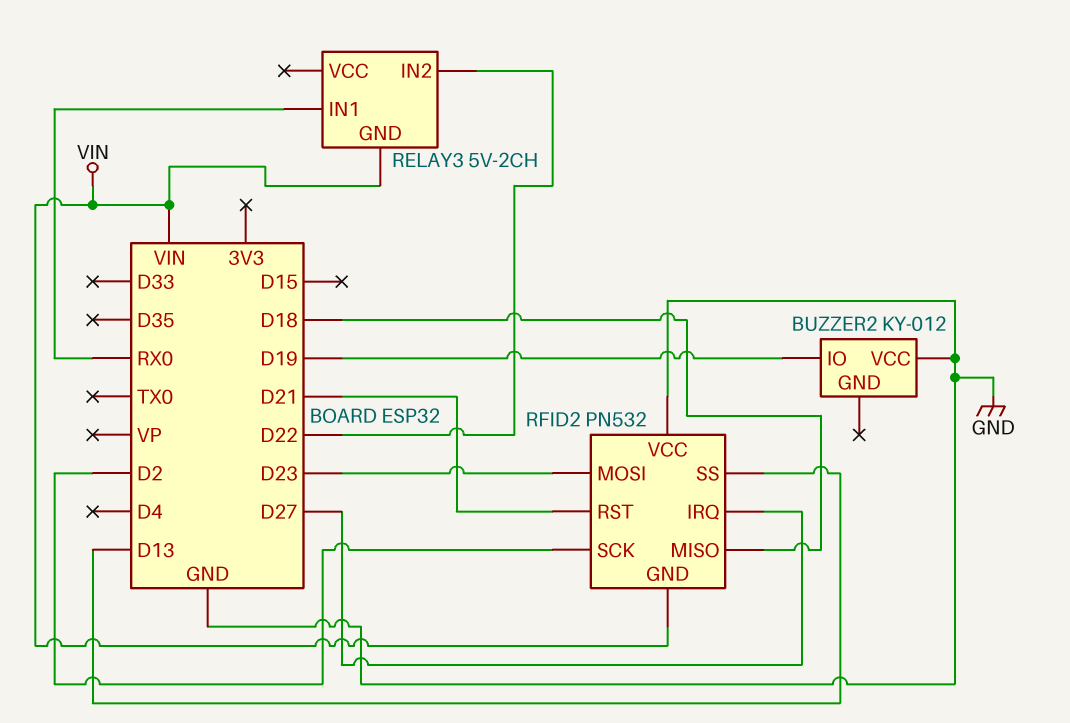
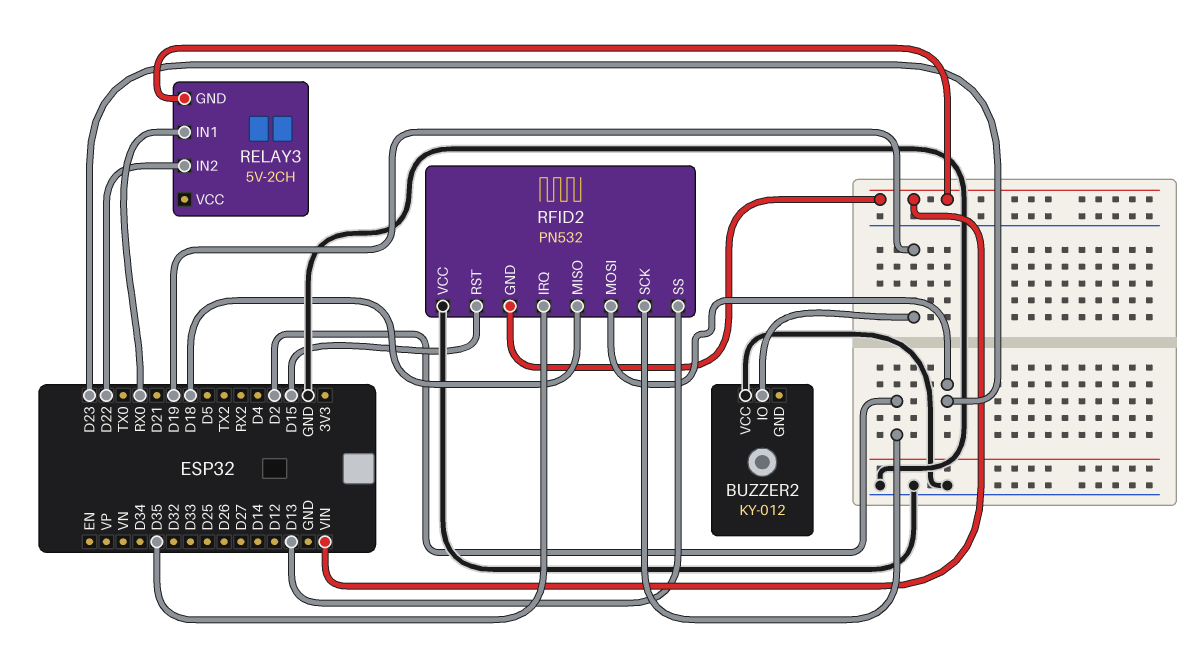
RFID2 pin IRQ: D27 -> D35
RFID2 pin RST: D21 -> D15

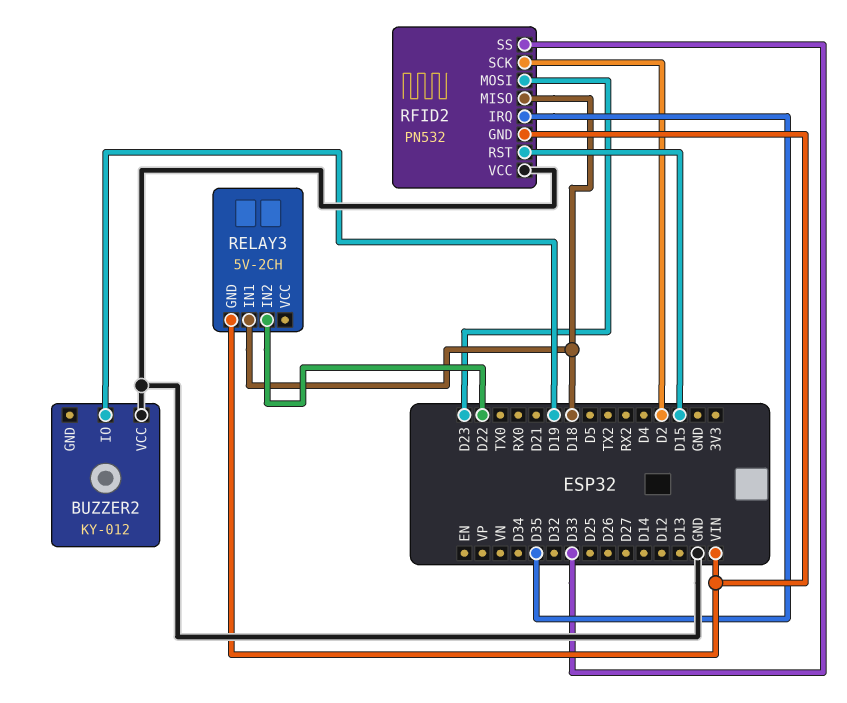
RELAY3 pin IN1: RX0 -> D18
RFID2 pin SS: D13 -> D33

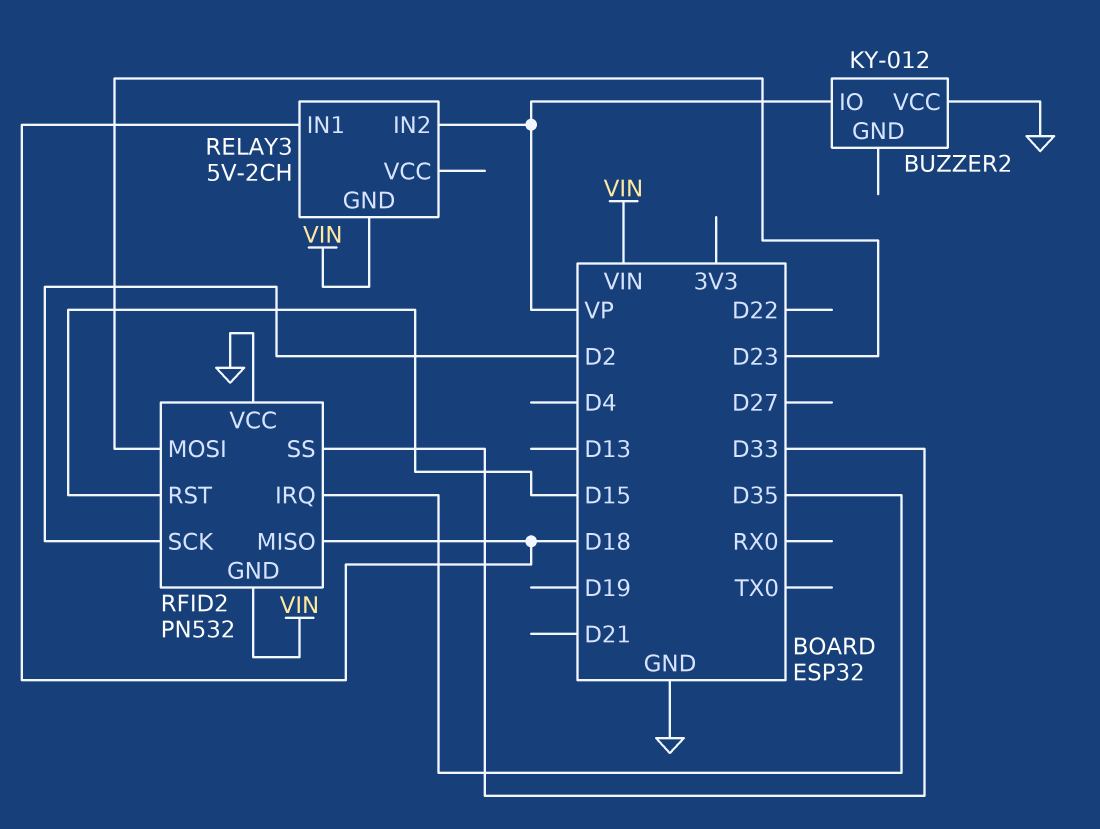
BUZZER2 pin IO: D19 -> VP
RELAY3 pin IN2: D22 -> VP

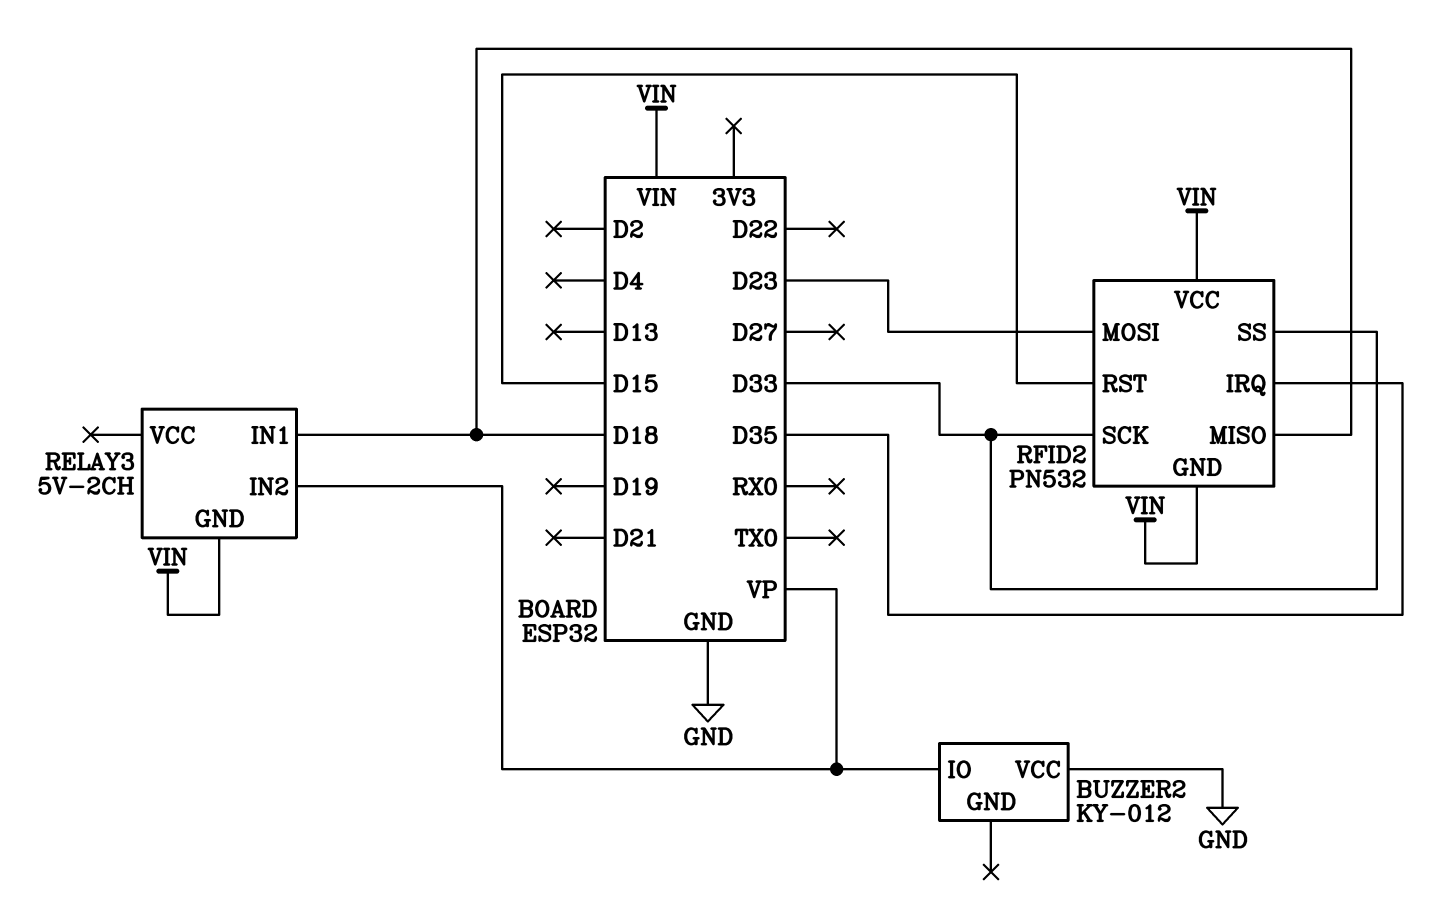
RFID2 pin SCK: D2 -> D33
RFID2 pin VCC: GND -> VIN

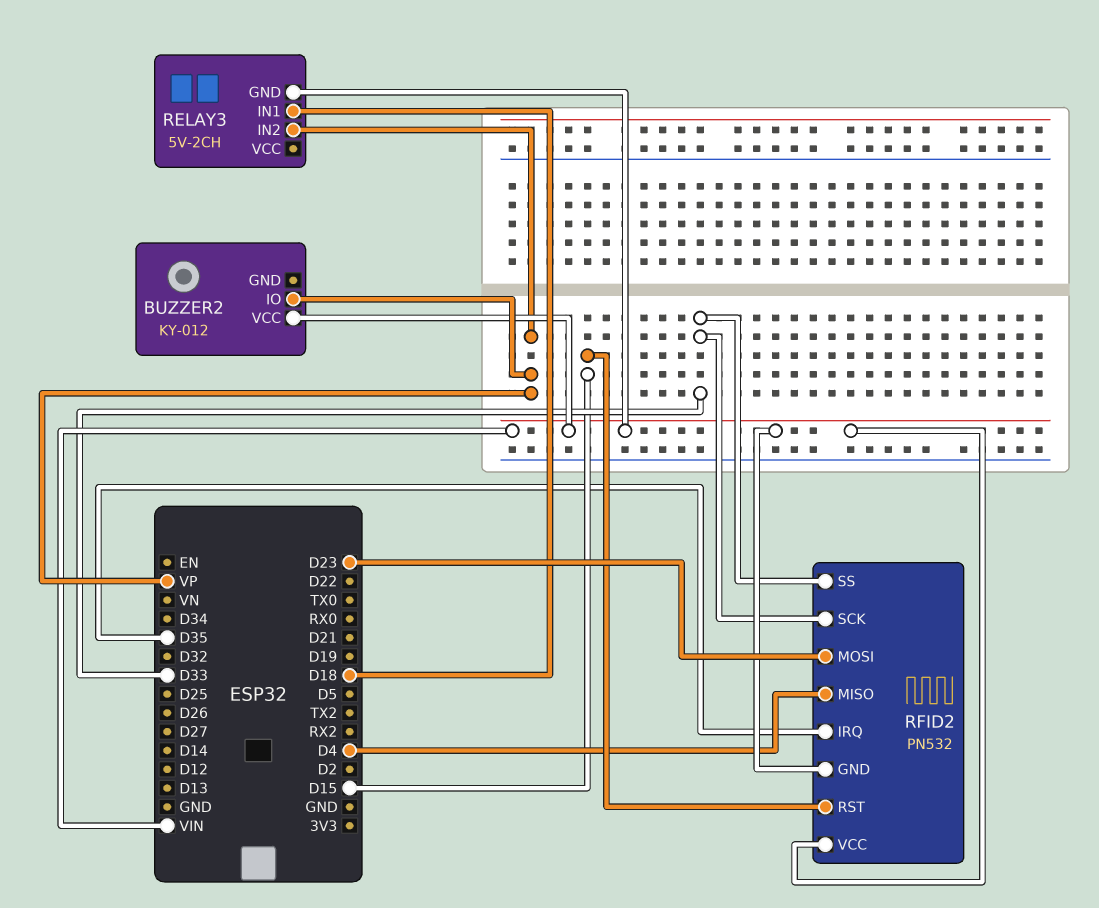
BUZZER2 pin VCC: GND -> VIN
RFID2 pin MISO: D18 -> D4

